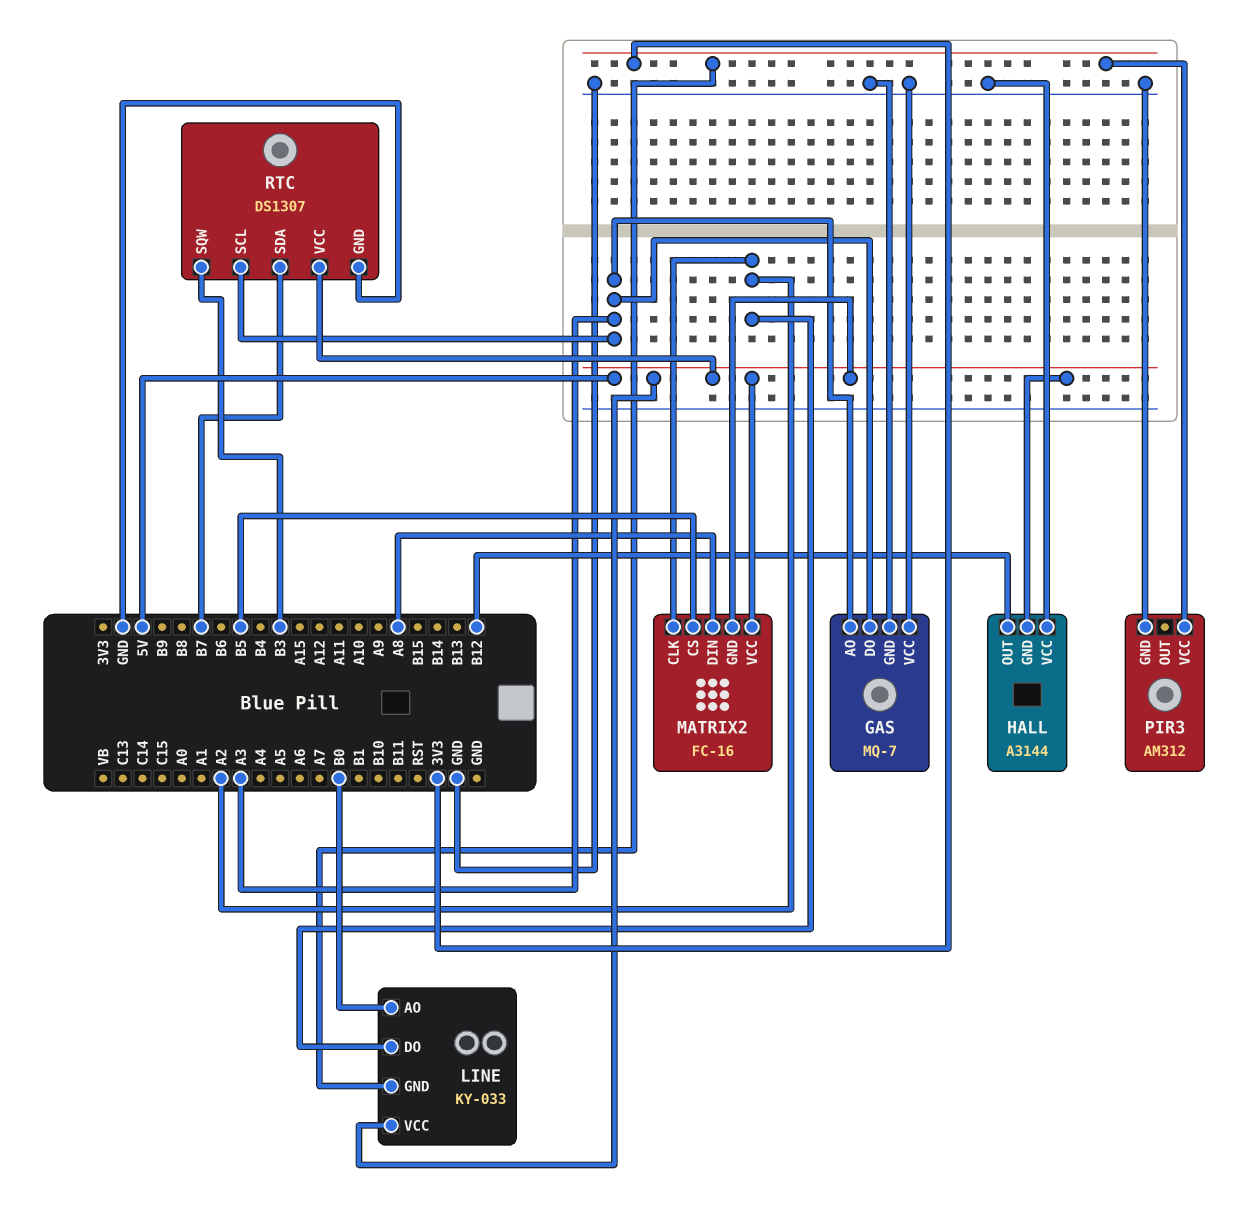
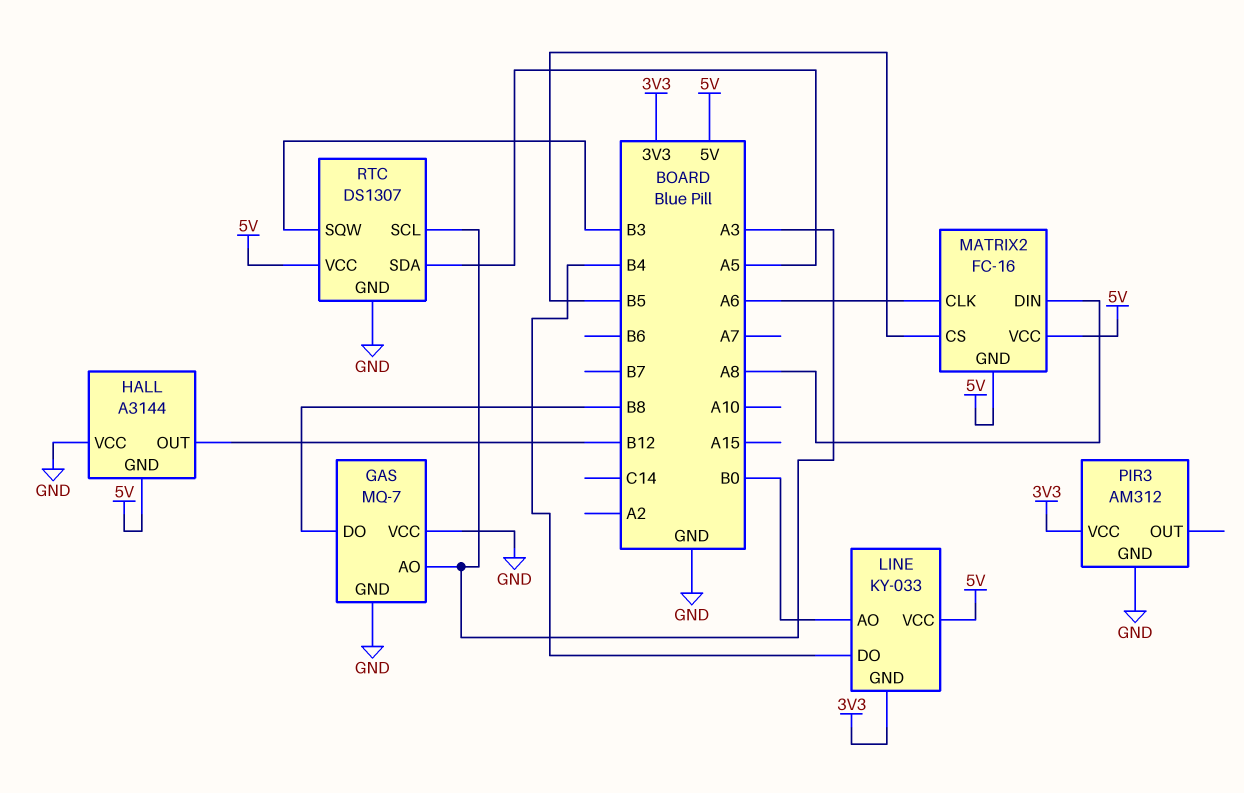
GAS pin DO: A3 -> B8
LINE pin DO: A2 -> B4
MATRIX2 pin CLK: A2 -> A6
RTC pin SDA: B7 -> A5

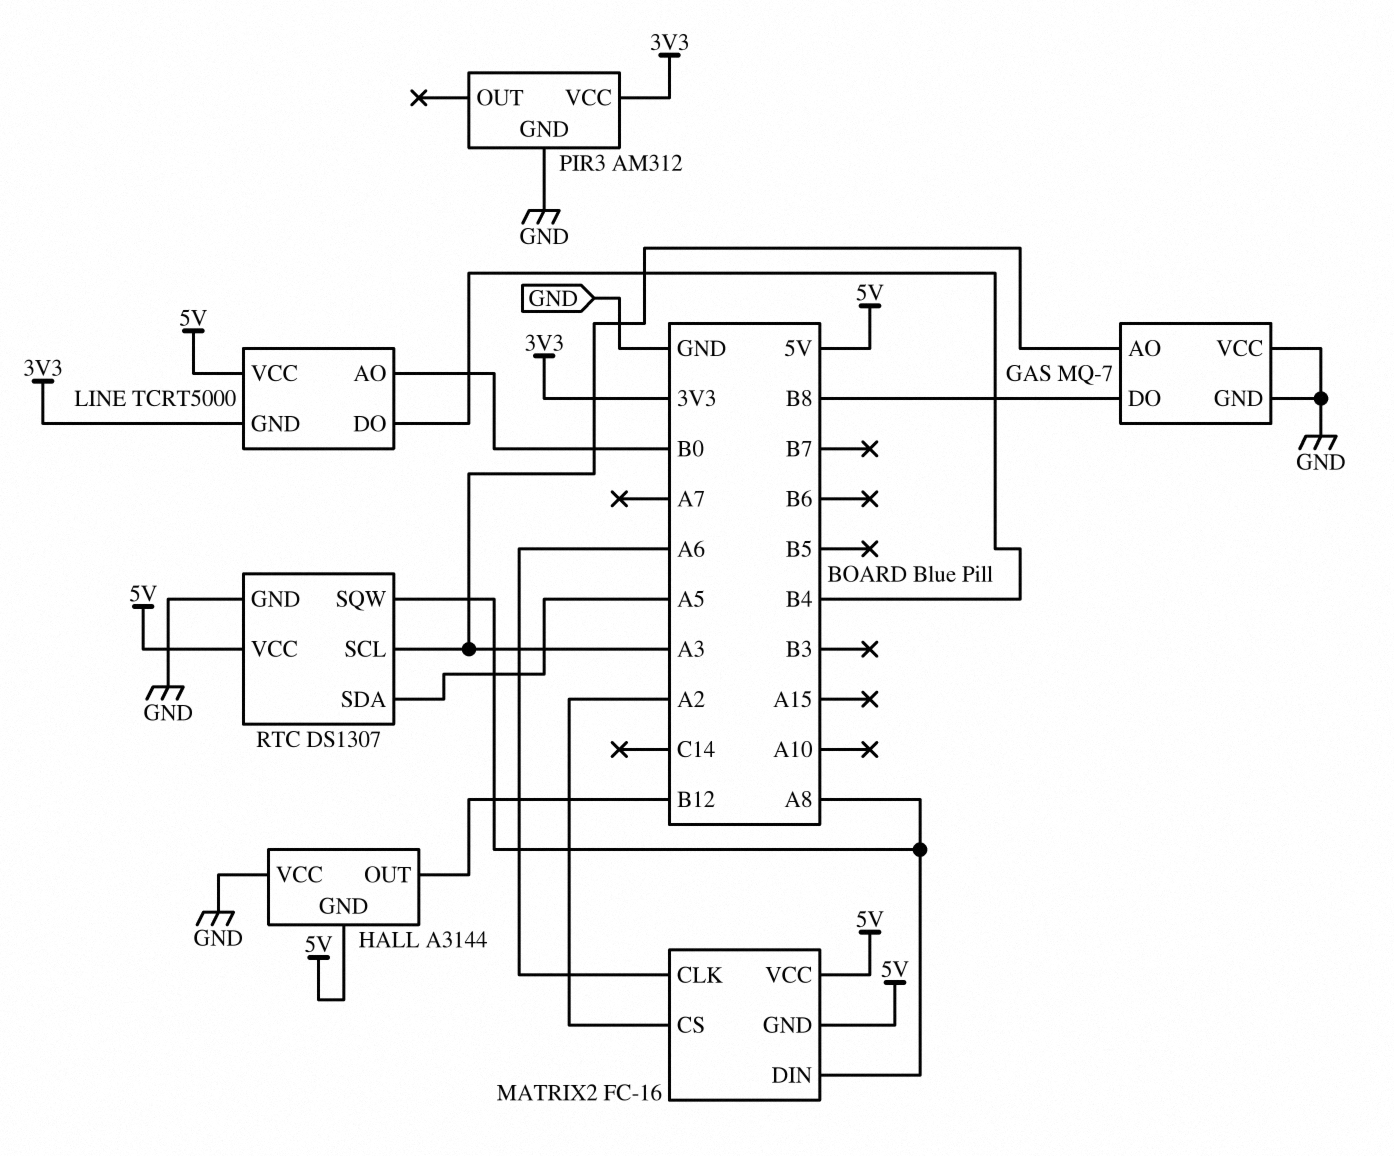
LINE: KY-033 -> TCRT5000
MATRIX2 pin CS: B5 -> A2
RTC pin SQW: B3 -> A8

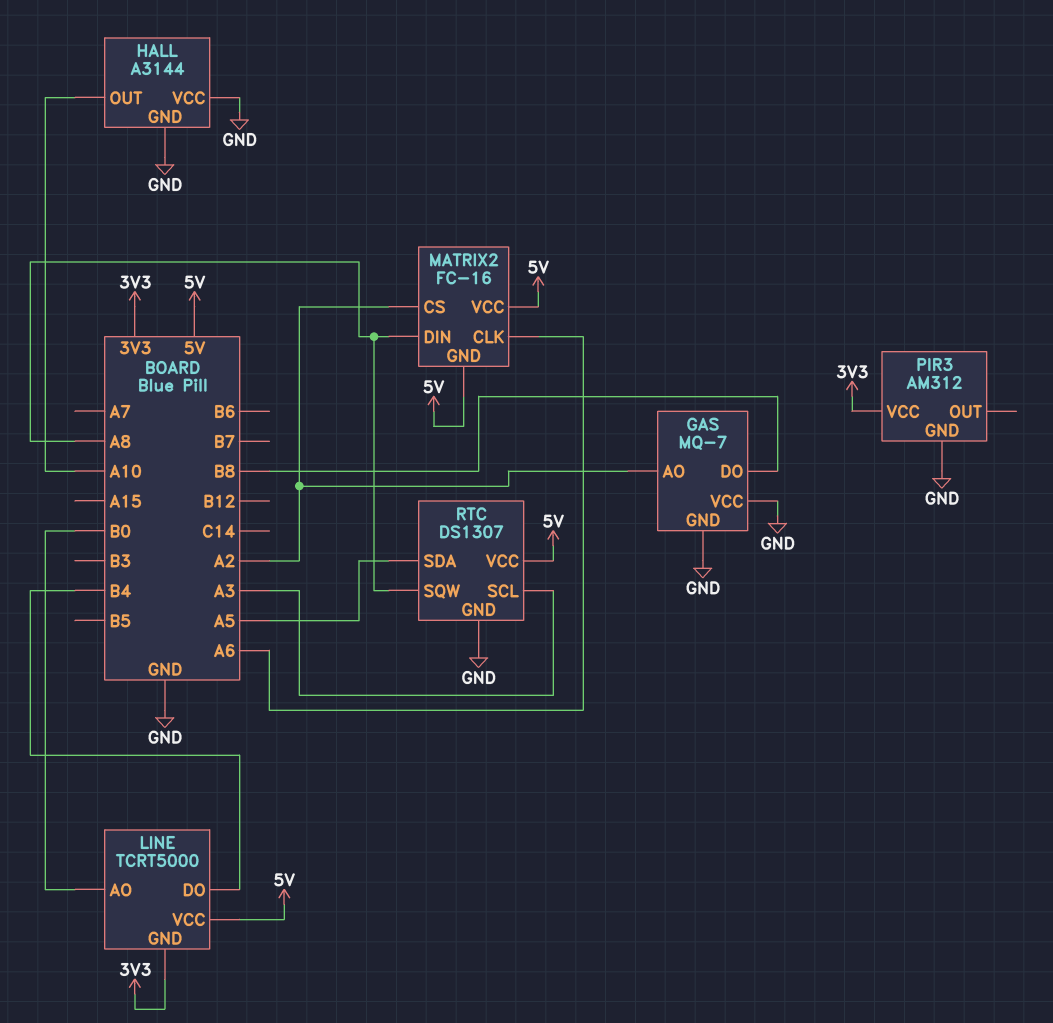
GAS pin AO: A3 -> A2
HALL pin GND: 5V -> GND
HALL pin OUT: B12 -> A10

